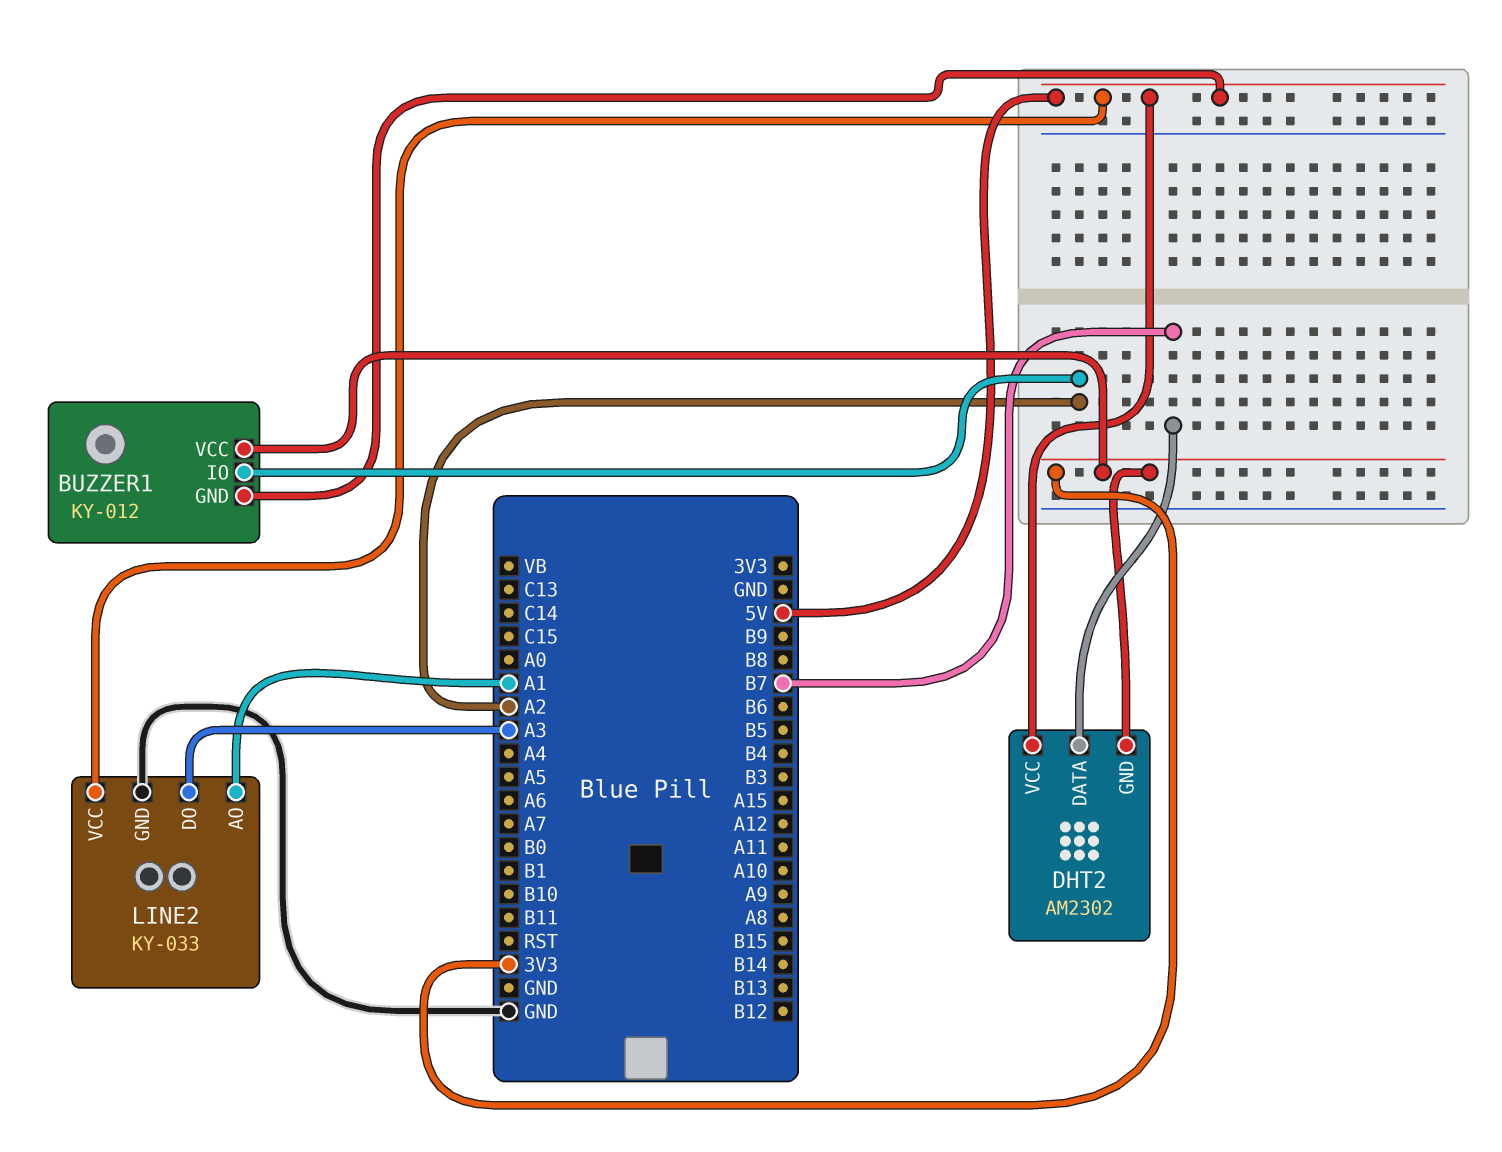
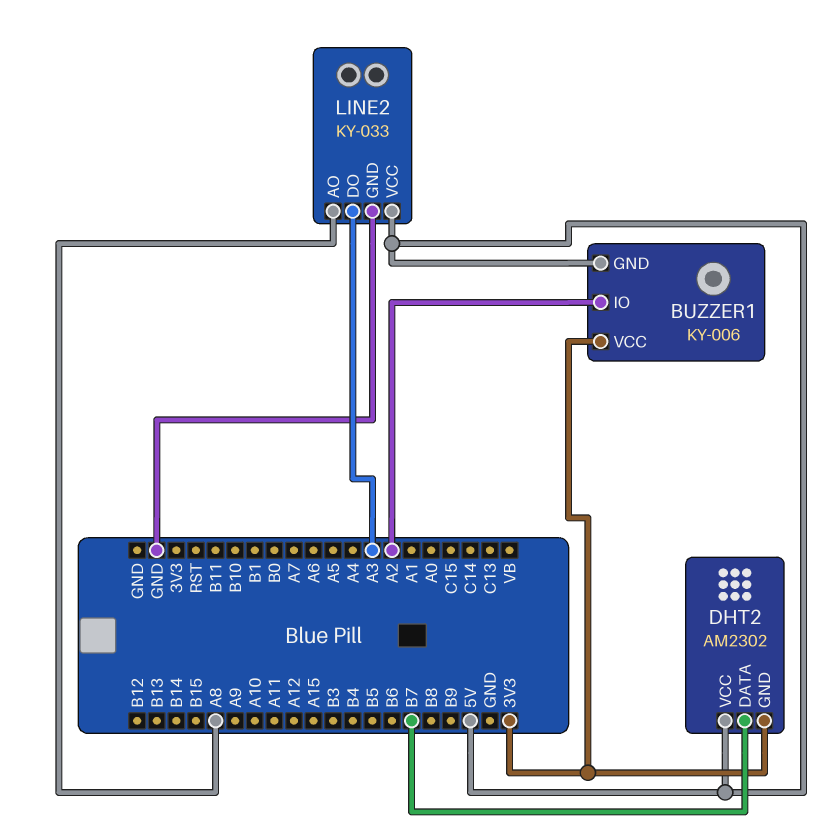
BUZZER1: KY-012 -> KY-006
LINE2 pin AO: A1 -> A8

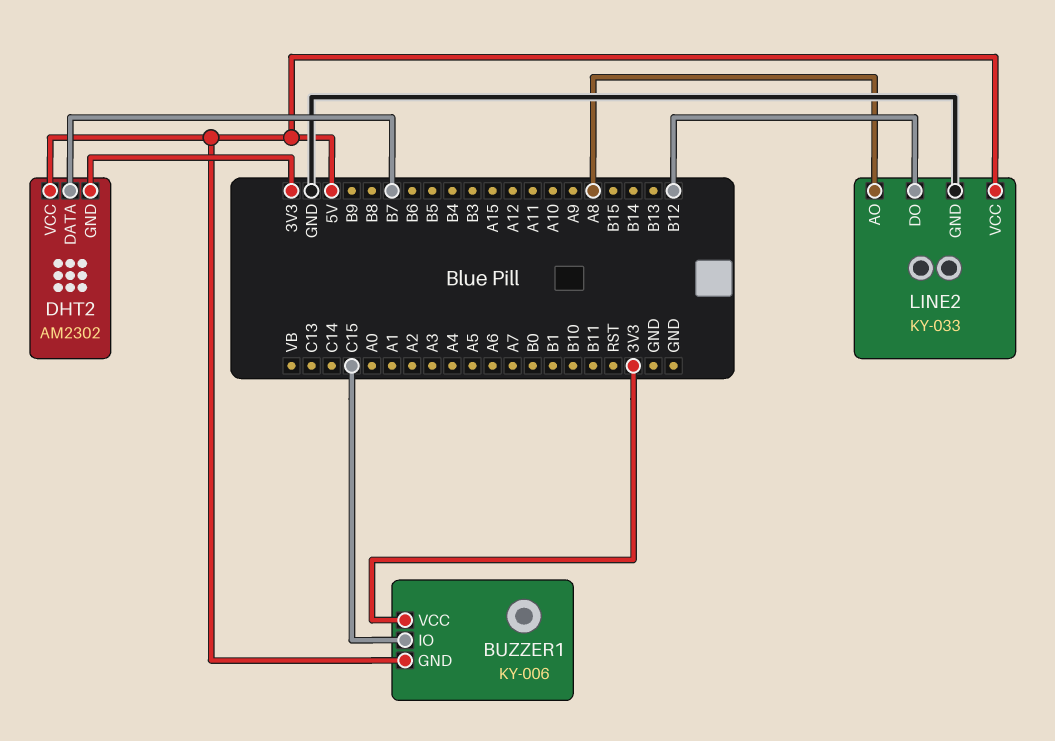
BUZZER1 pin IO: A2 -> C15
LINE2 pin DO: A3 -> B12

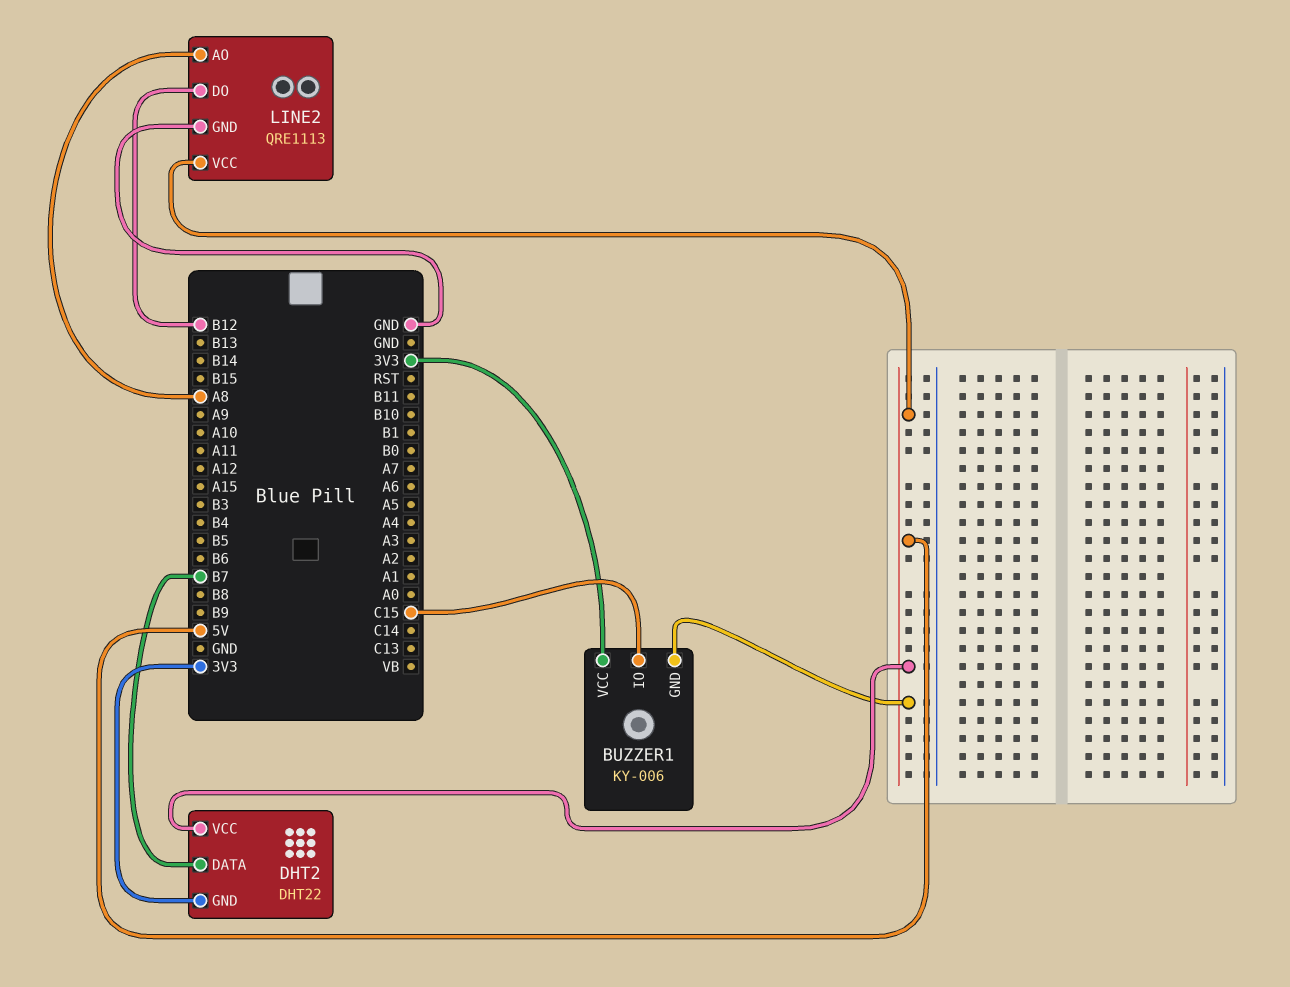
DHT2: AM2302 -> DHT22
LINE2: KY-033 -> QRE1113

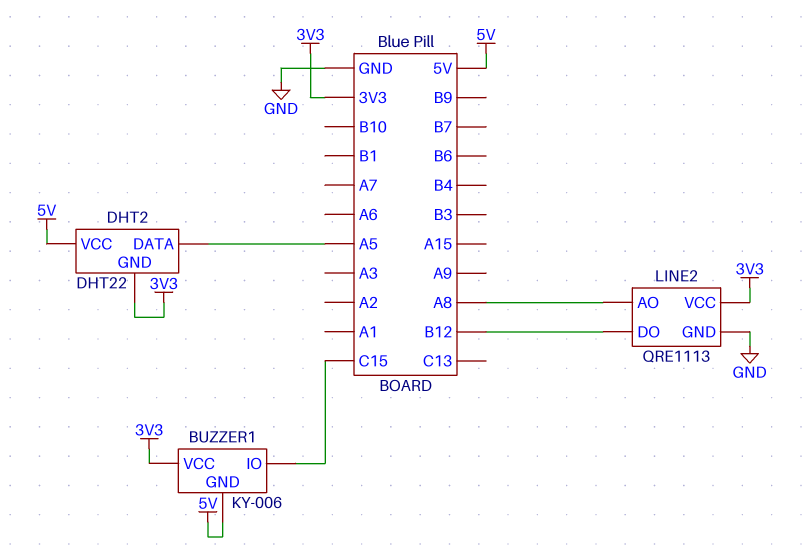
DHT2 pin DATA: B7 -> A5
LINE2 pin VCC: 5V -> 3V3

